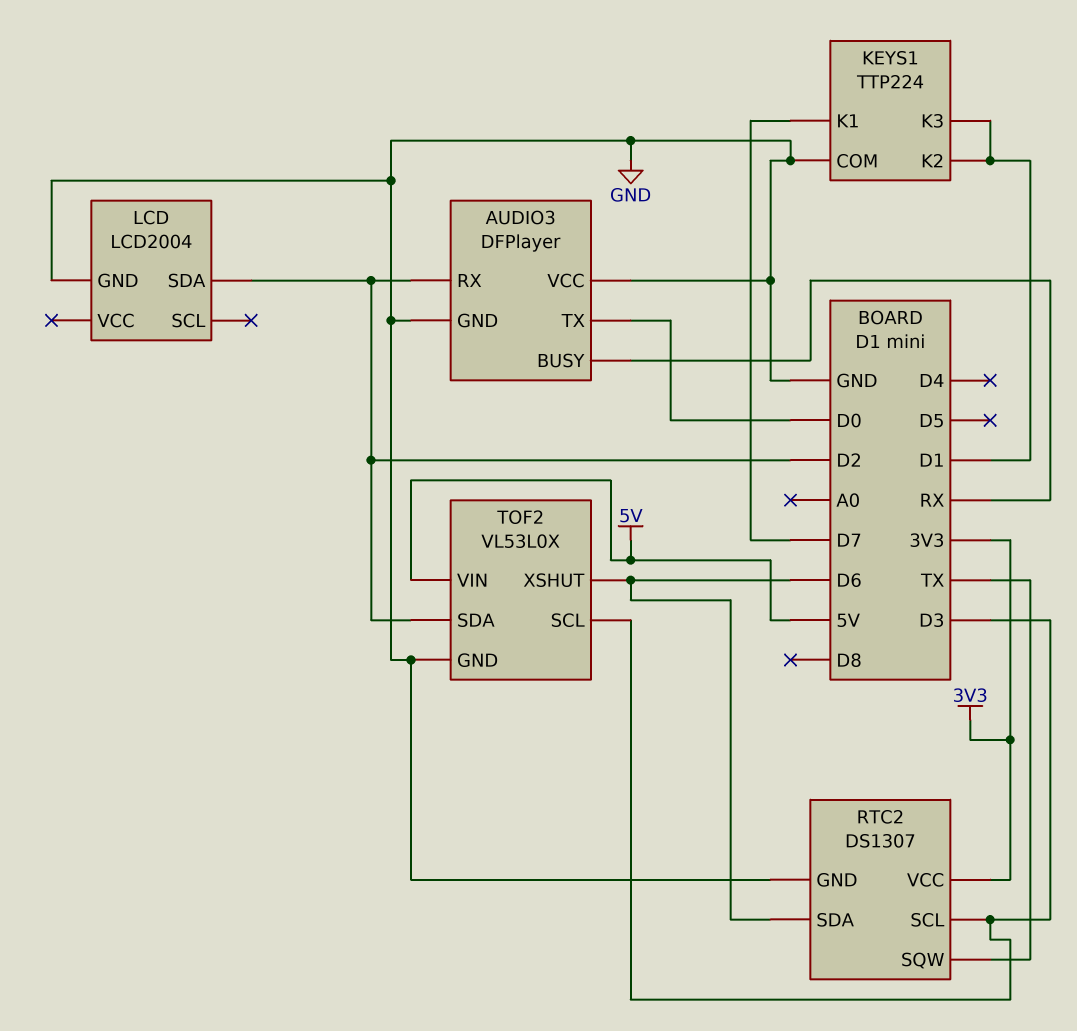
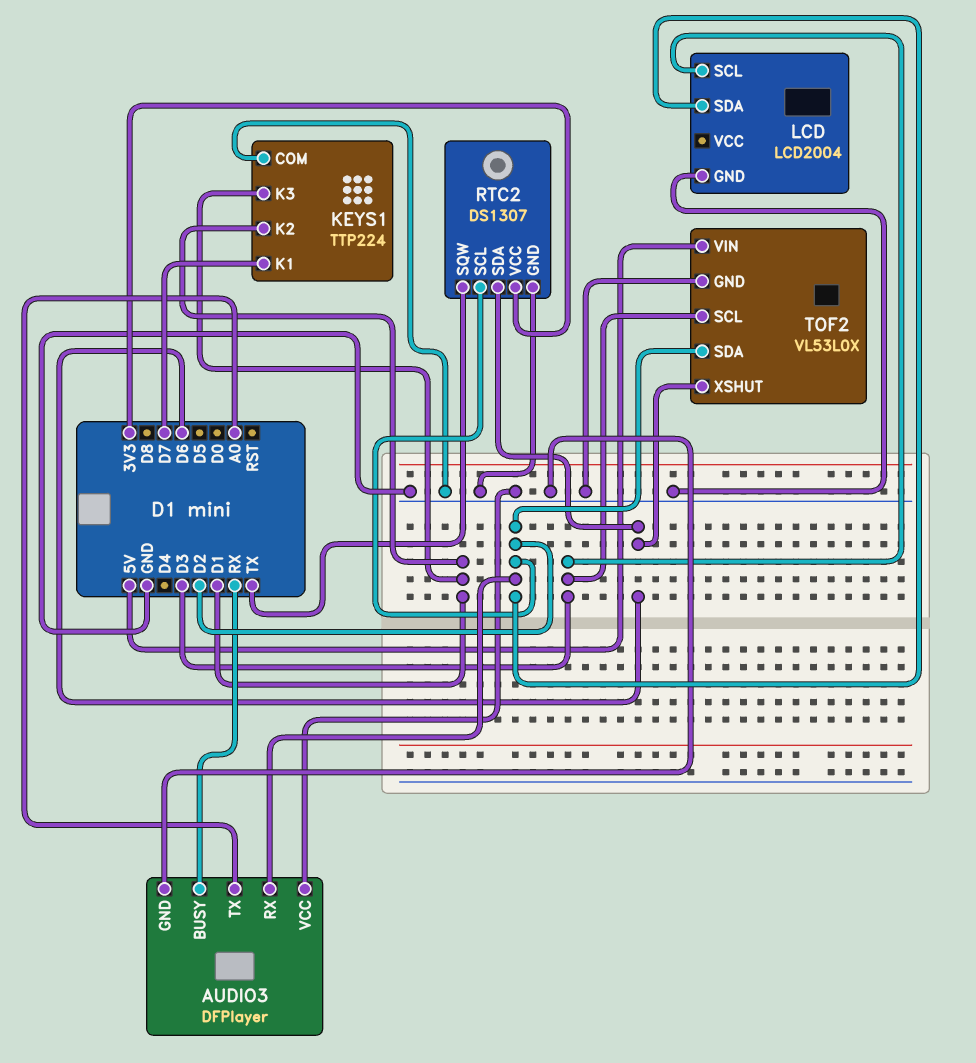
AUDIO3 pin TX: D0 -> A0
LCD pin SCL: none -> D3
RTC2 pin SCL: D3 -> D2

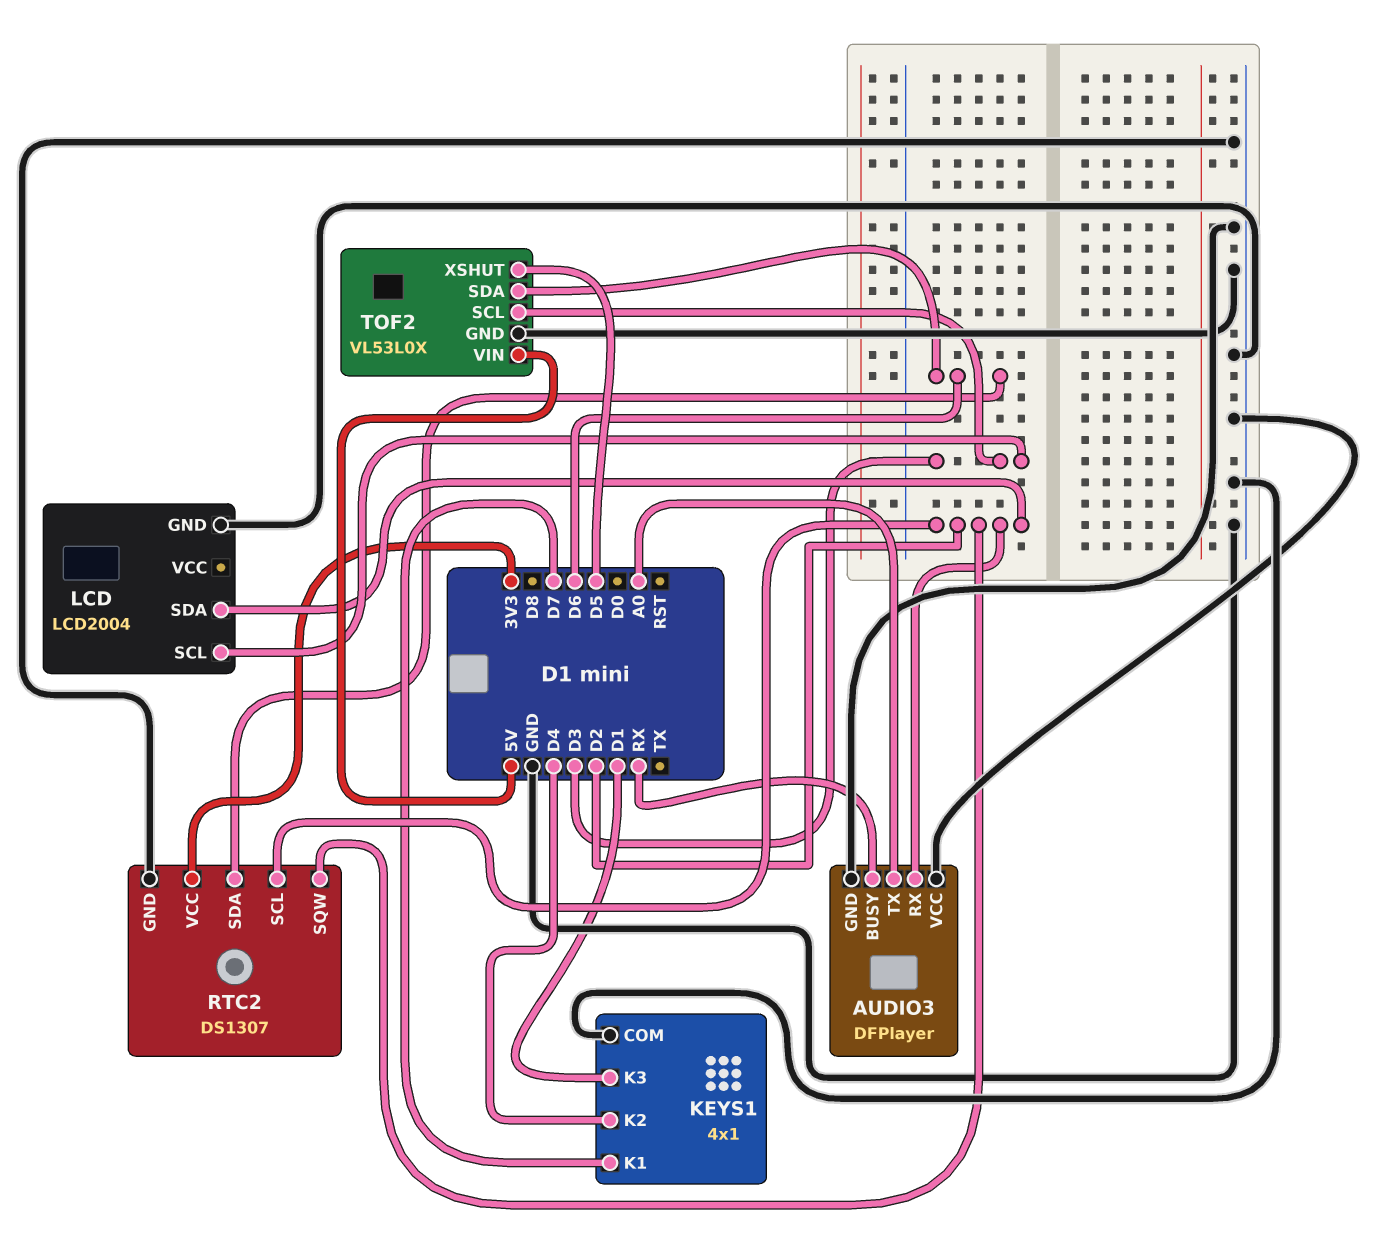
KEYS1: TTP224 -> 4x1
KEYS1 pin K2: D1 -> D4
RTC2 pin SQW: TX -> D2
TOF2 pin SDA: D2 -> D6
TOF2 pin XSHUT: D6 -> D5

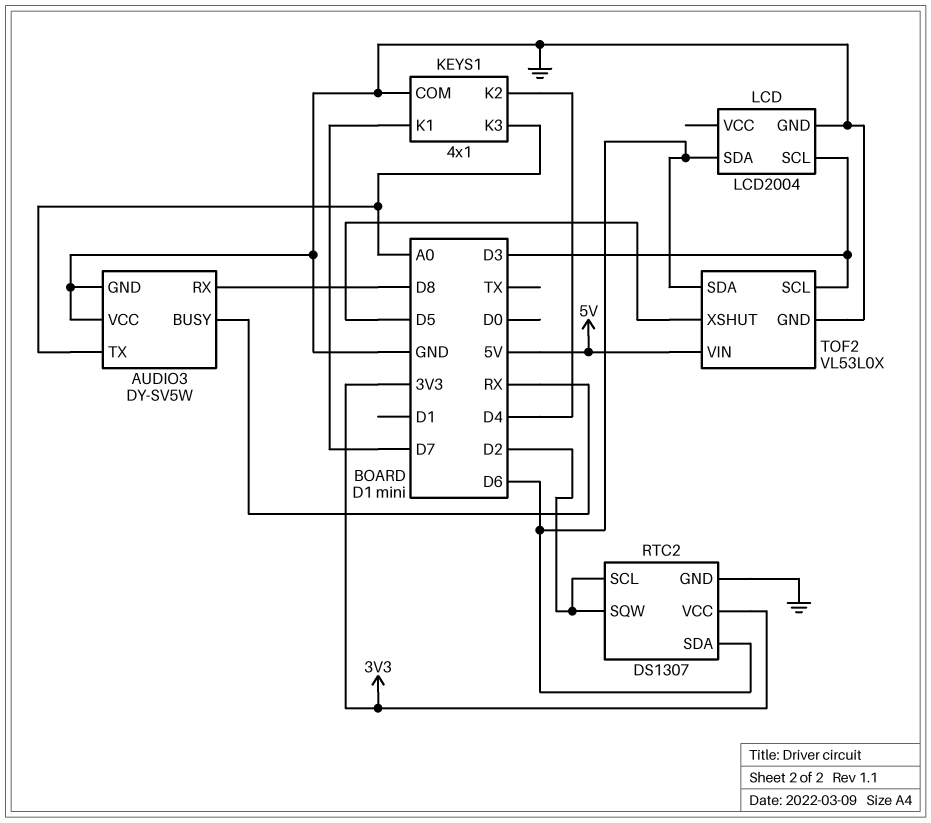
AUDIO3: DFPlayer -> DY-SV5W
AUDIO3 pin RX: D2 -> D8
KEYS1 pin K3: D1 -> A0
LCD pin SDA: D2 -> D6

